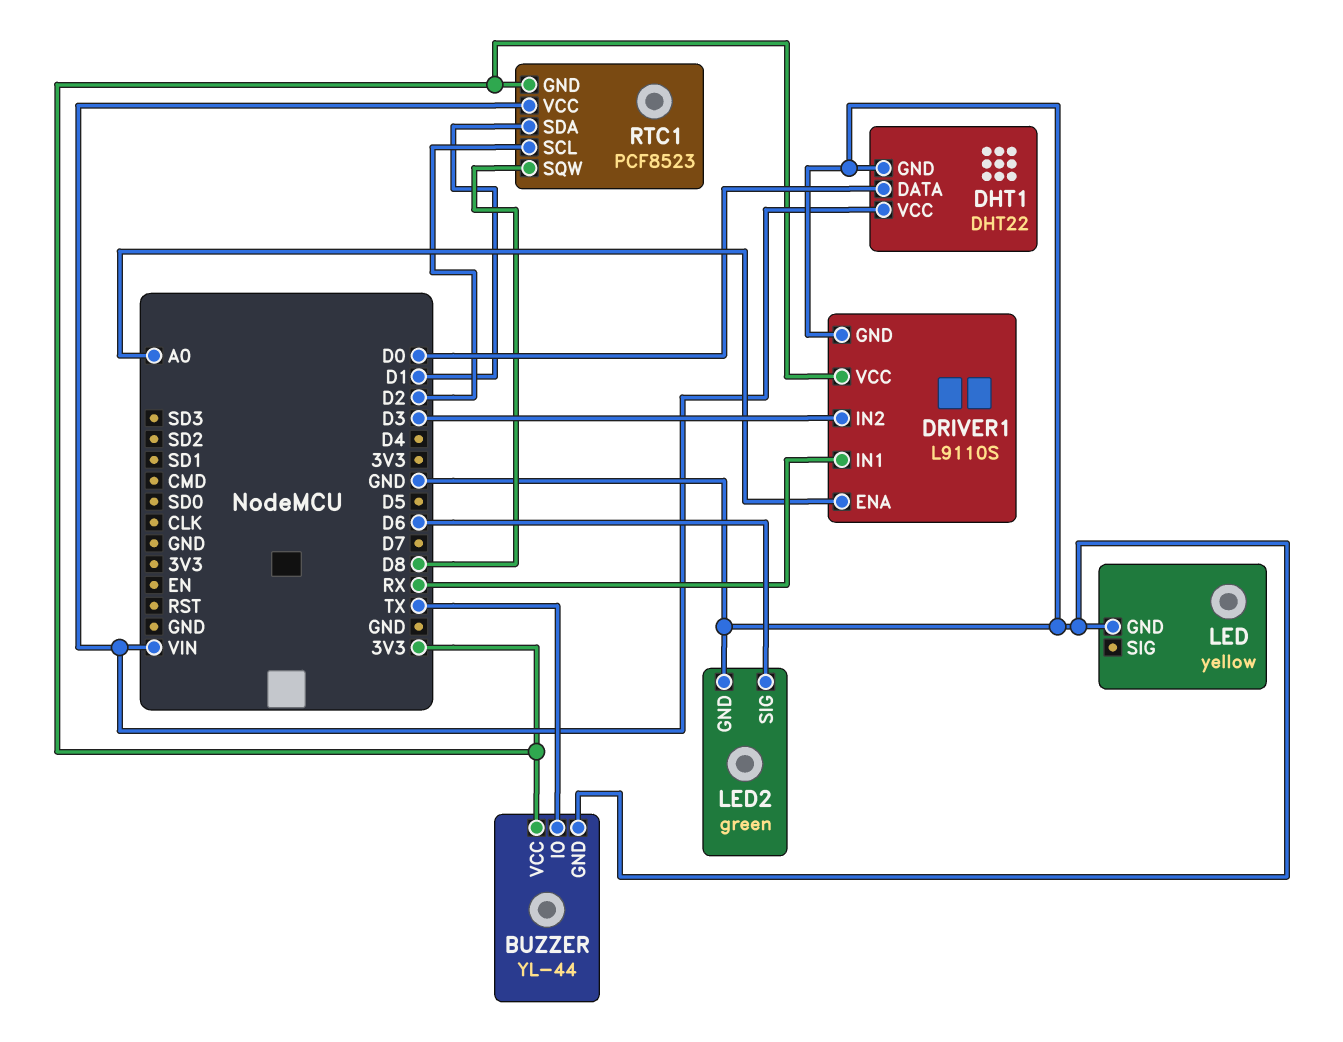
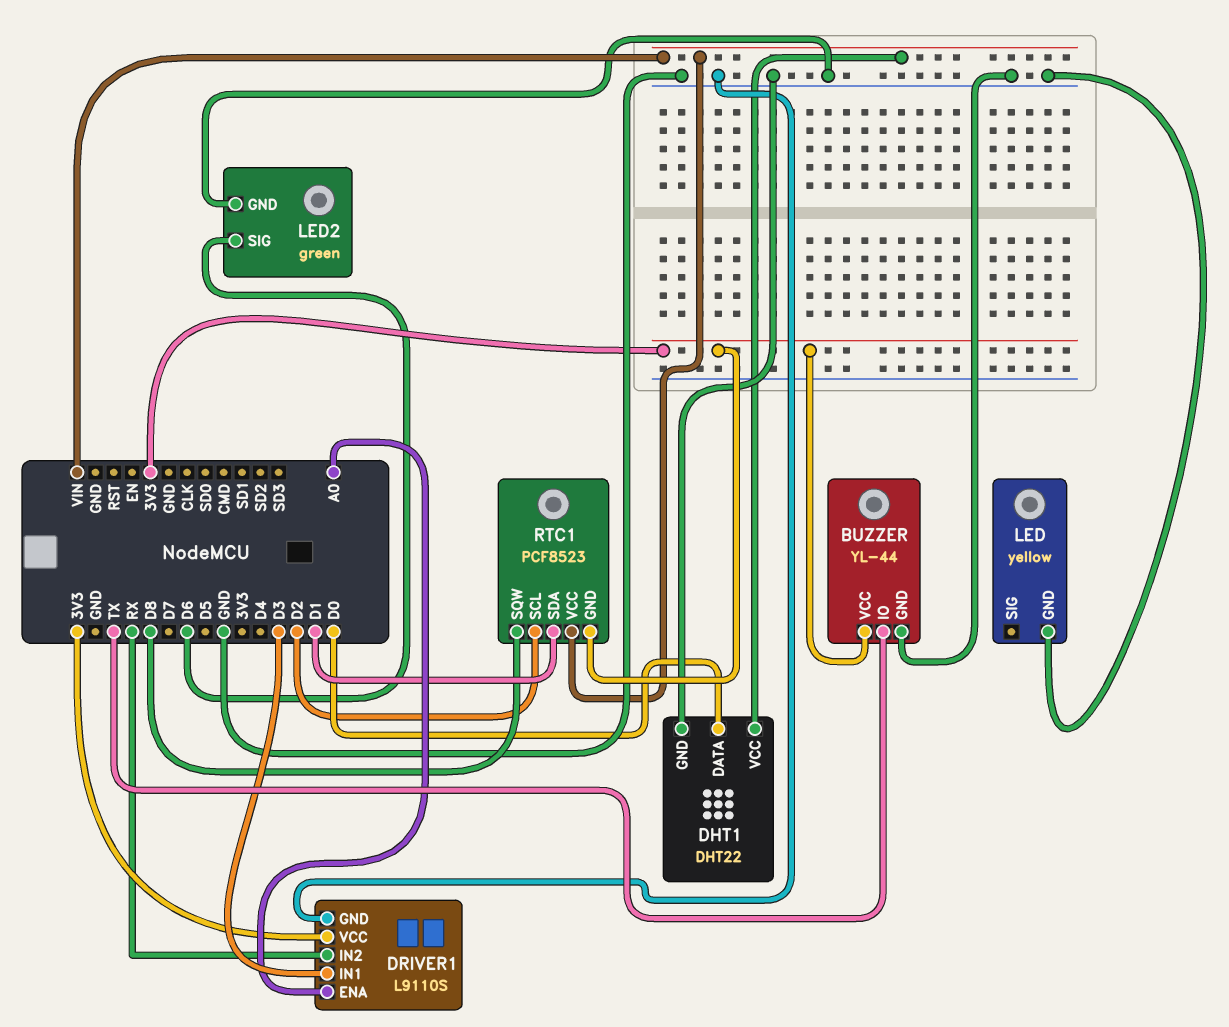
DRIVER1 pin IN1: RX -> D3
DRIVER1 pin IN2: D3 -> RX

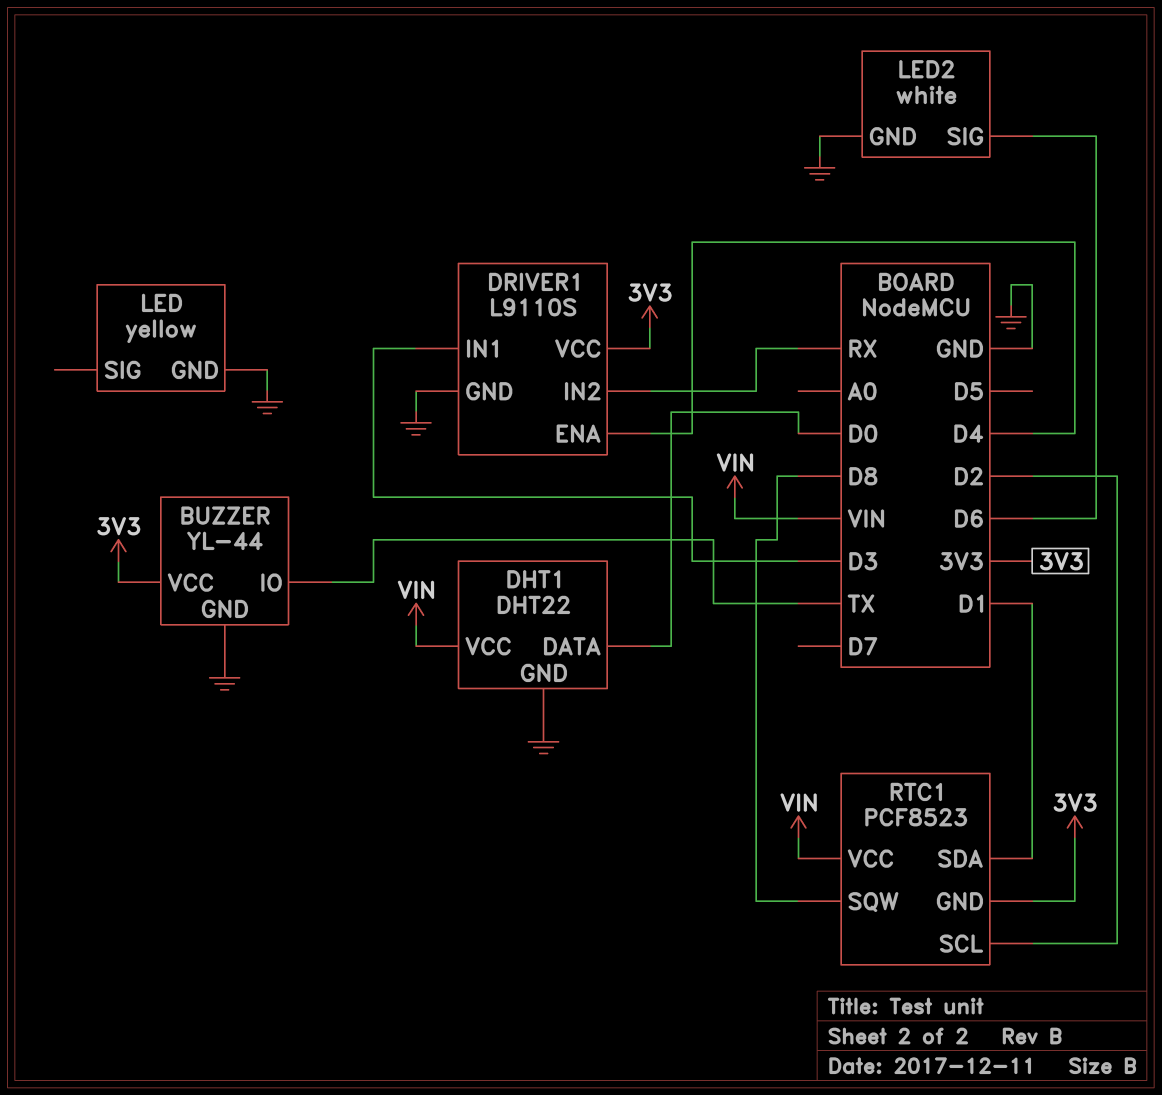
DRIVER1 pin ENA: A0 -> D4
LED2: green -> white

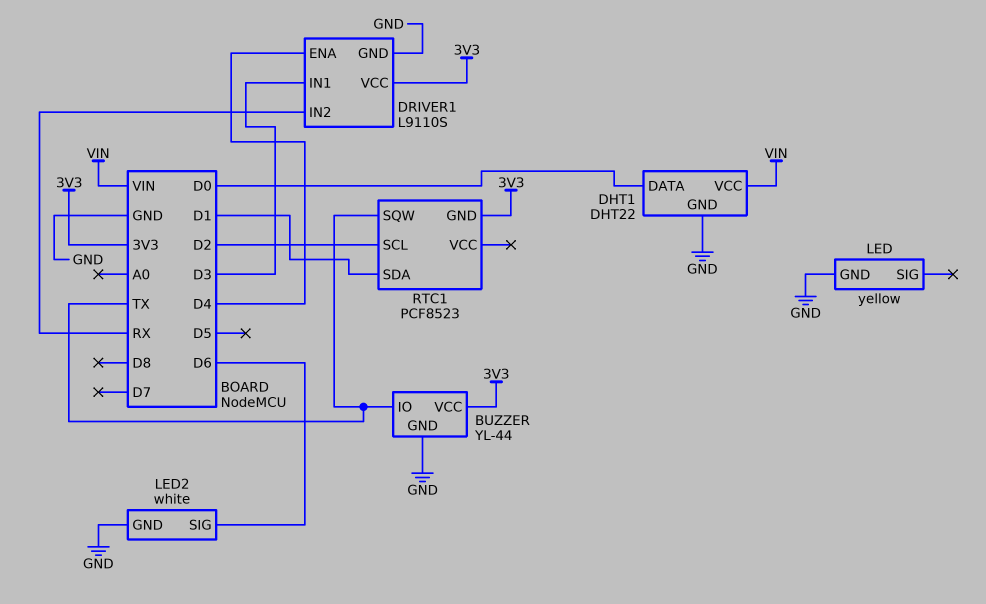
RTC1 pin SQW: D8 -> TX
RTC1 pin VCC: VIN -> none

